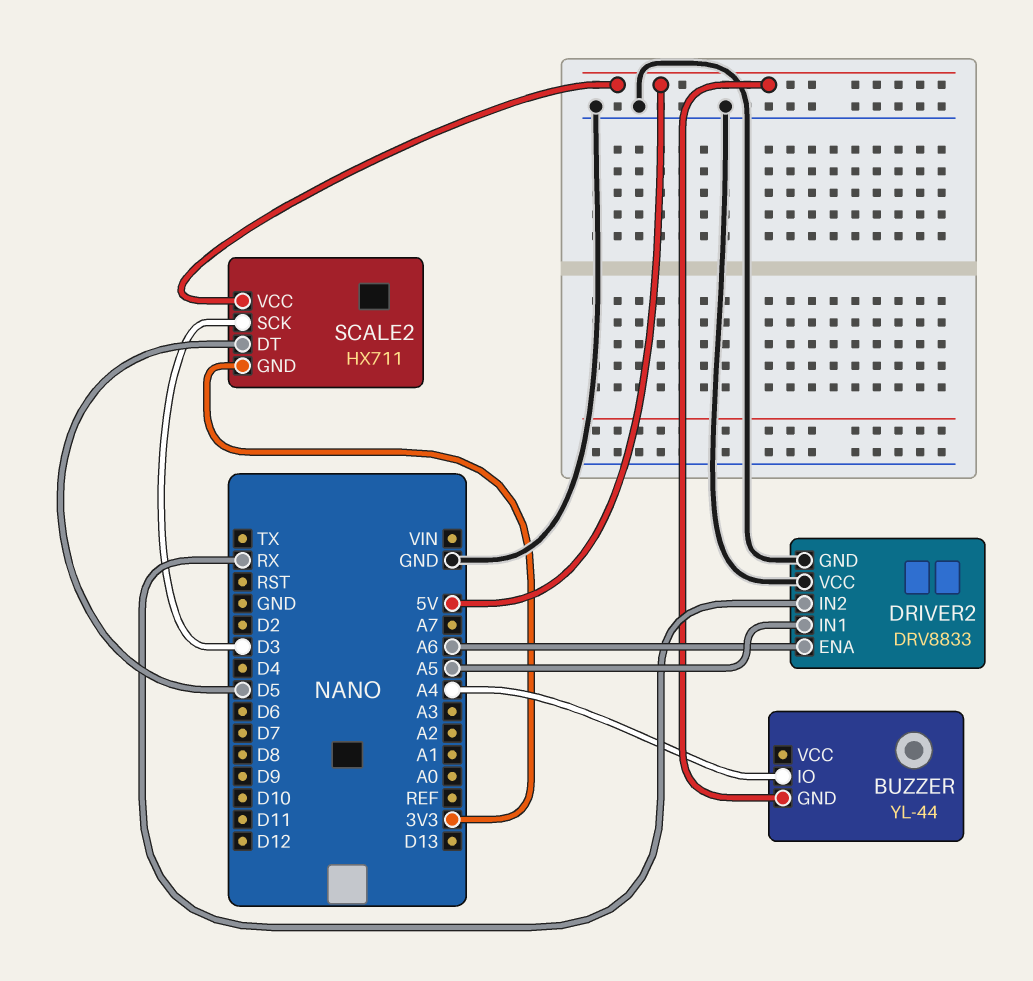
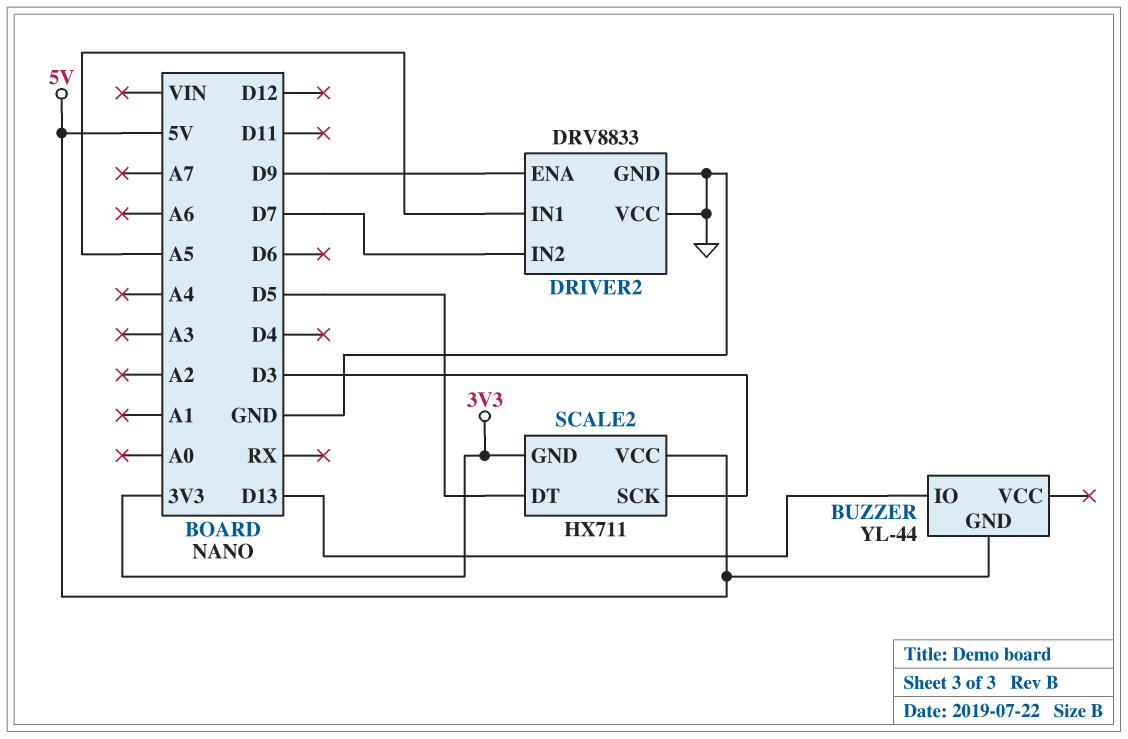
BUZZER pin IO: A4 -> D13
DRIVER2 pin ENA: A6 -> D9
DRIVER2 pin IN2: RX -> D7

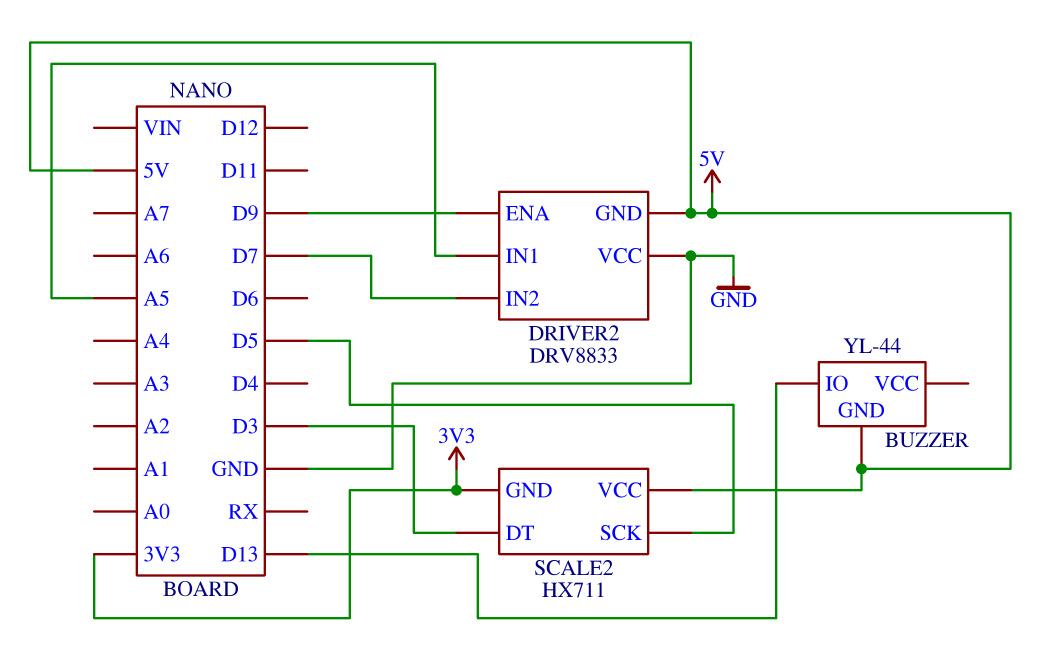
DRIVER2 pin GND: GND -> 5V
SCALE2 pin DT: D5 -> D3
SCALE2 pin SCK: D3 -> D5

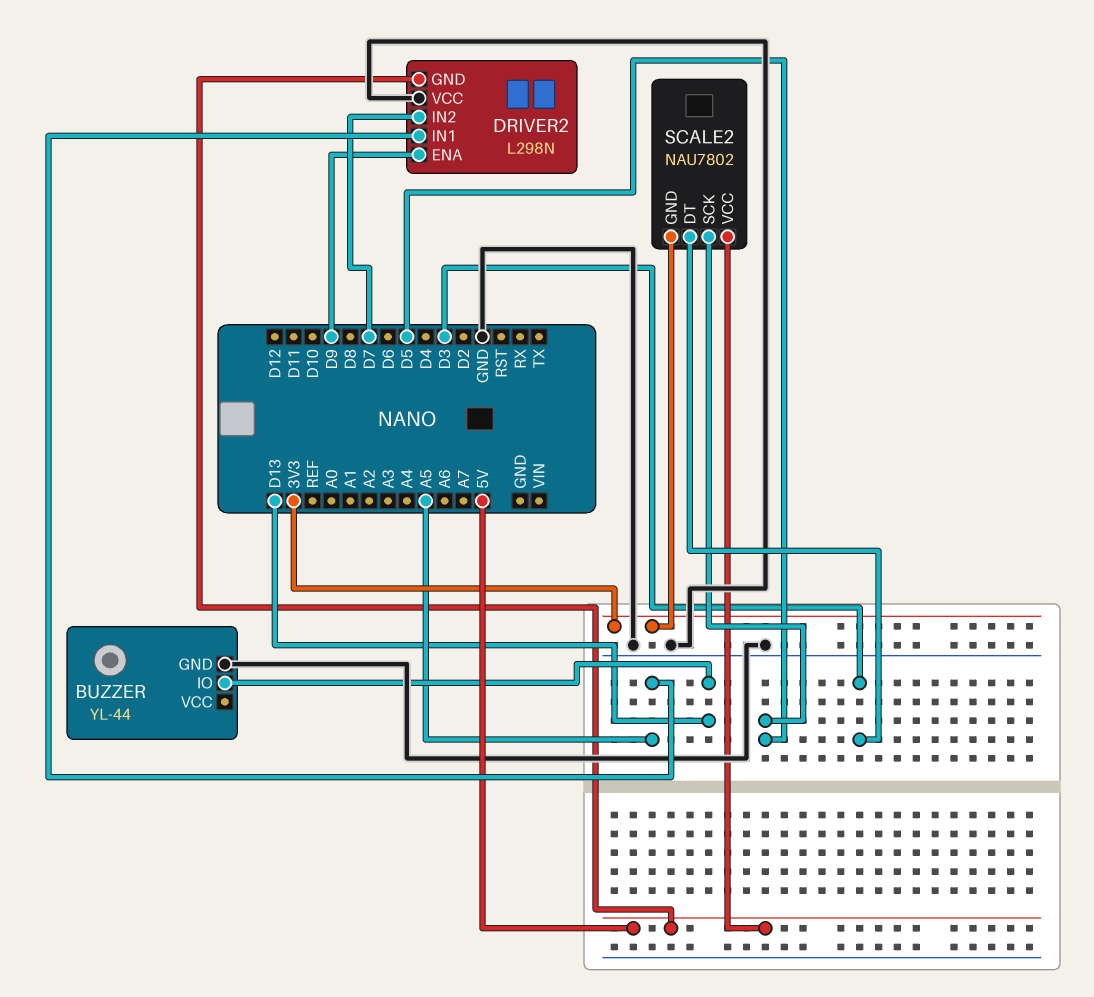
BUZZER pin GND: 5V -> GND
DRIVER2: DRV8833 -> L298N
SCALE2: HX711 -> NAU7802

